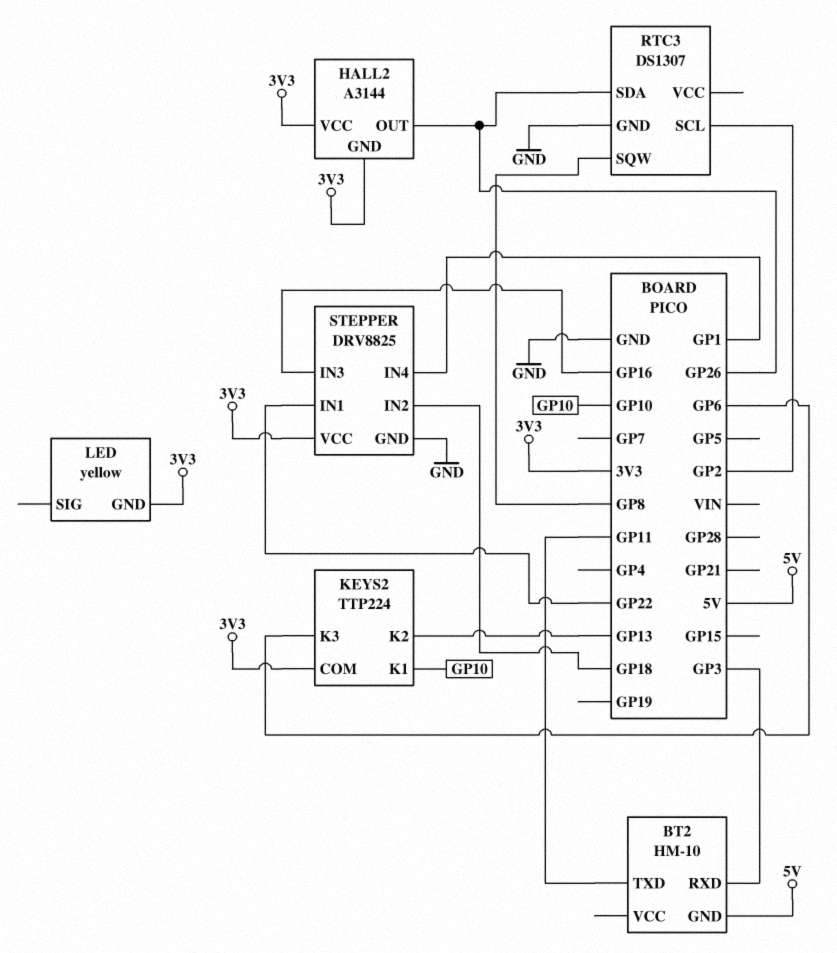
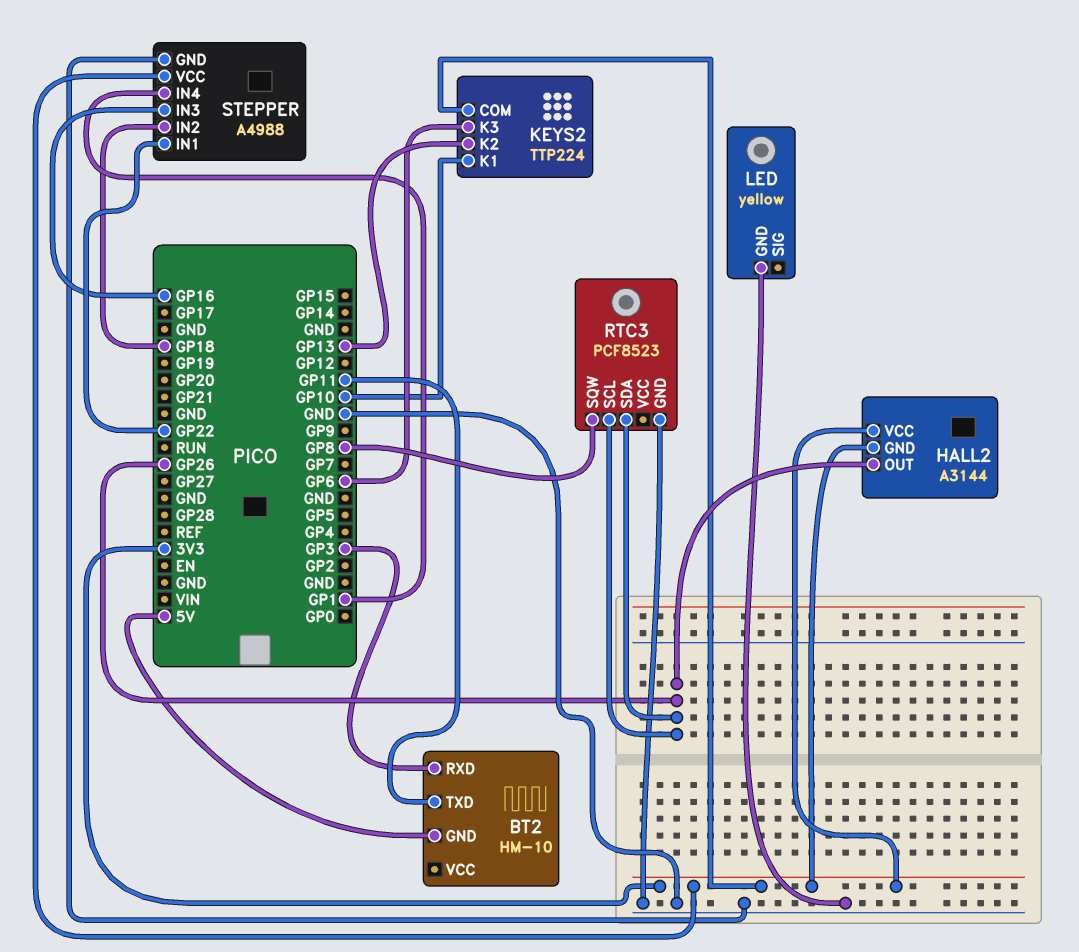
LED pin GND: 3V3 -> GND
RTC3: DS1307 -> PCF8523
RTC3 pin SCL: GP2 -> GP26
STEPPER: DRV8825 -> A4988

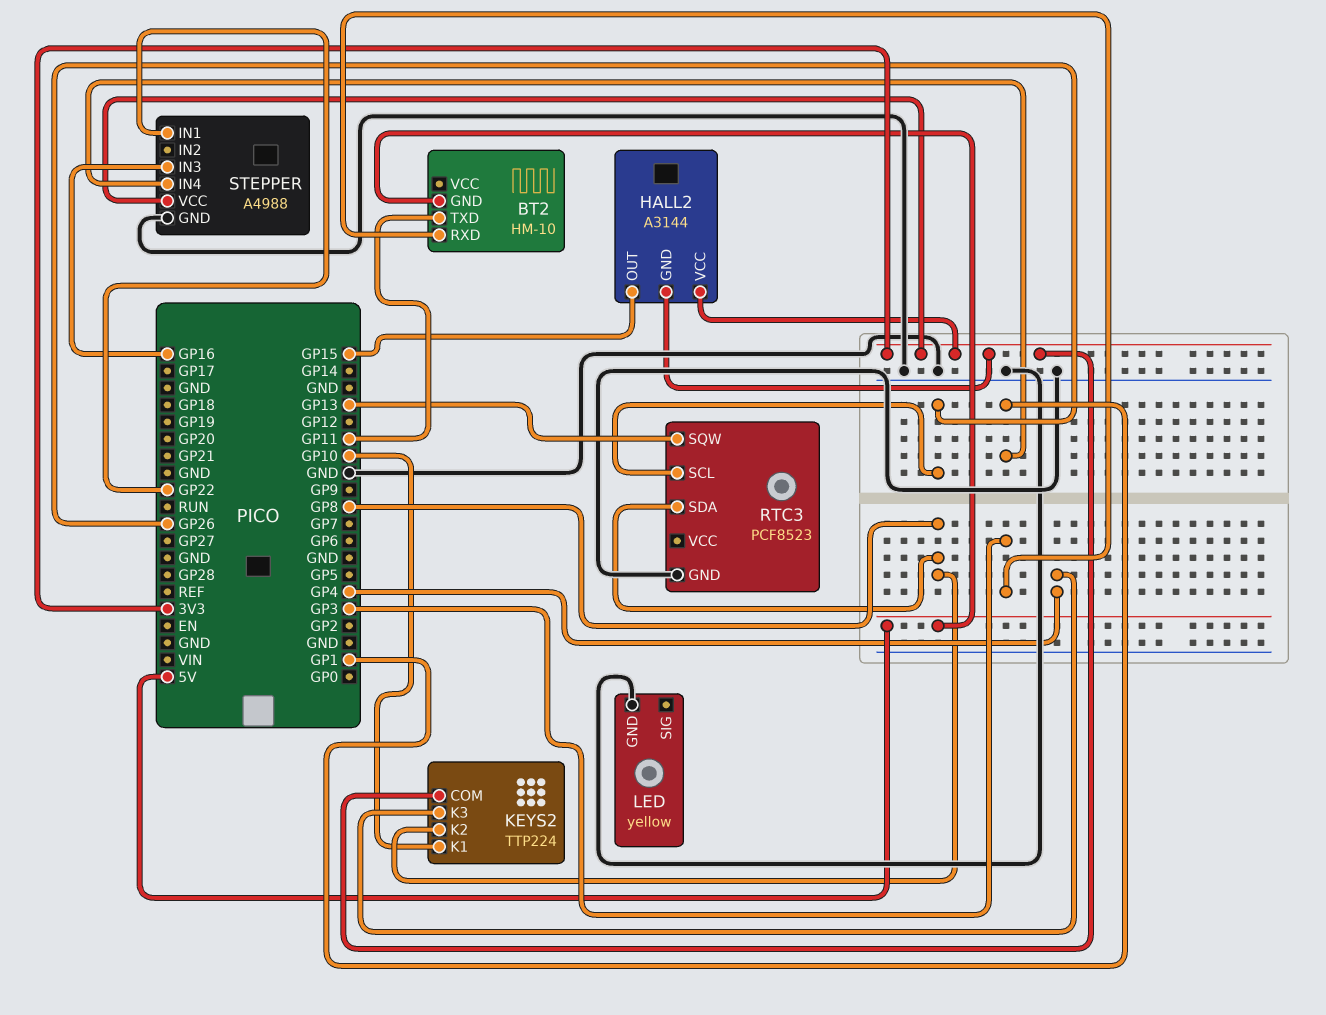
HALL2 pin OUT: GP26 -> GP15
KEYS2 pin K2: GP13 -> GP8
KEYS2 pin K3: GP6 -> GP4
RTC3 pin SDA: GP26 -> GP8
RTC3 pin SQW: GP8 -> GP13
STEPPER pin IN2: GP18 -> none

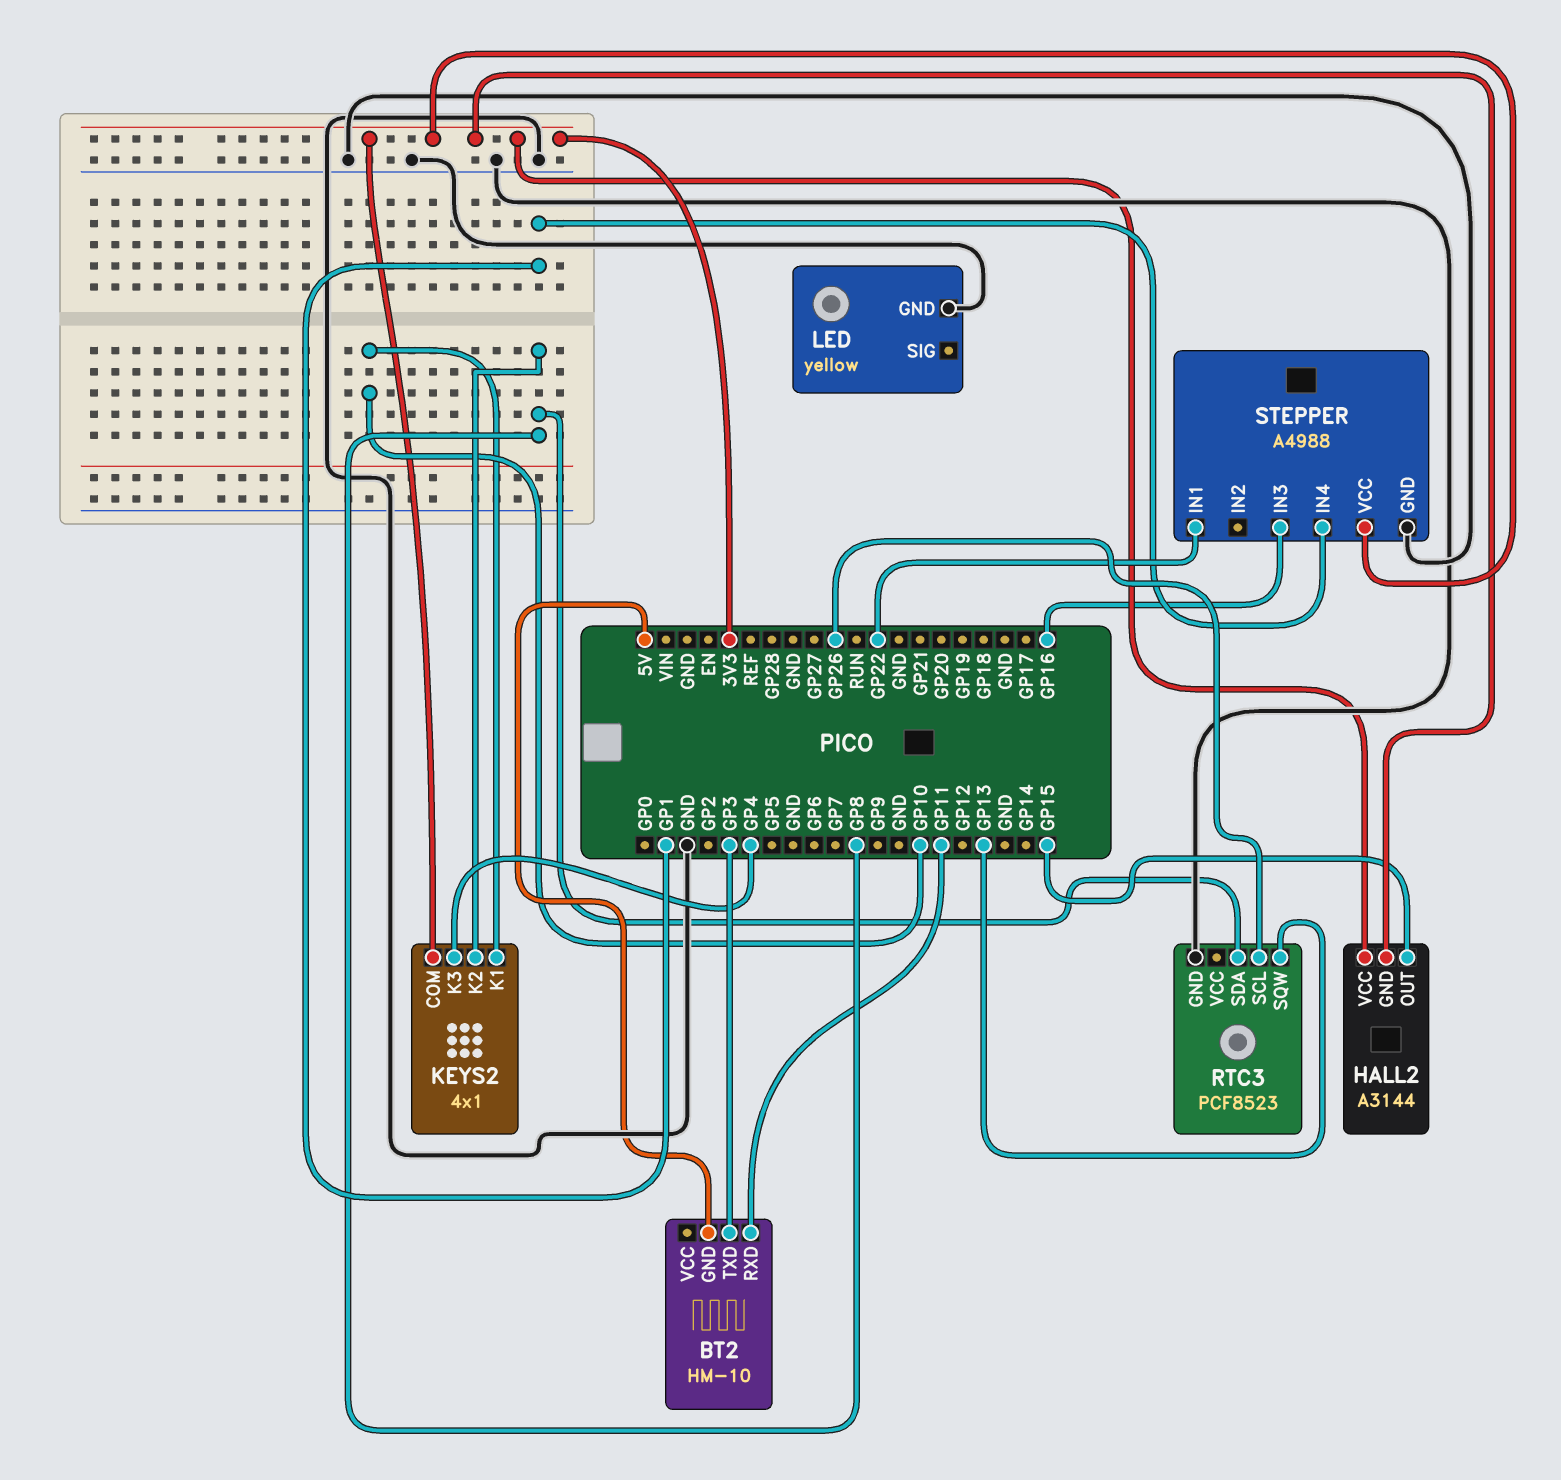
BT2 pin RXD: GP3 -> GP11
BT2 pin TXD: GP11 -> GP3
KEYS2: TTP224 -> 4x1

